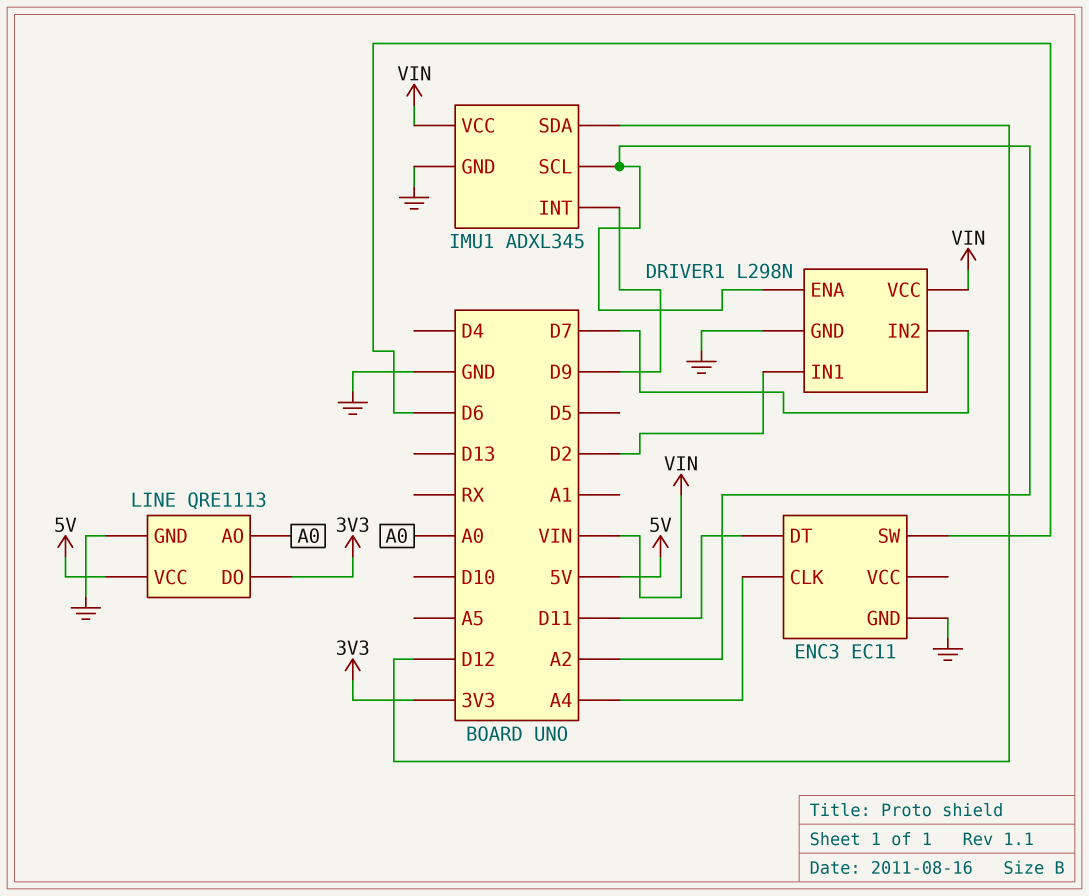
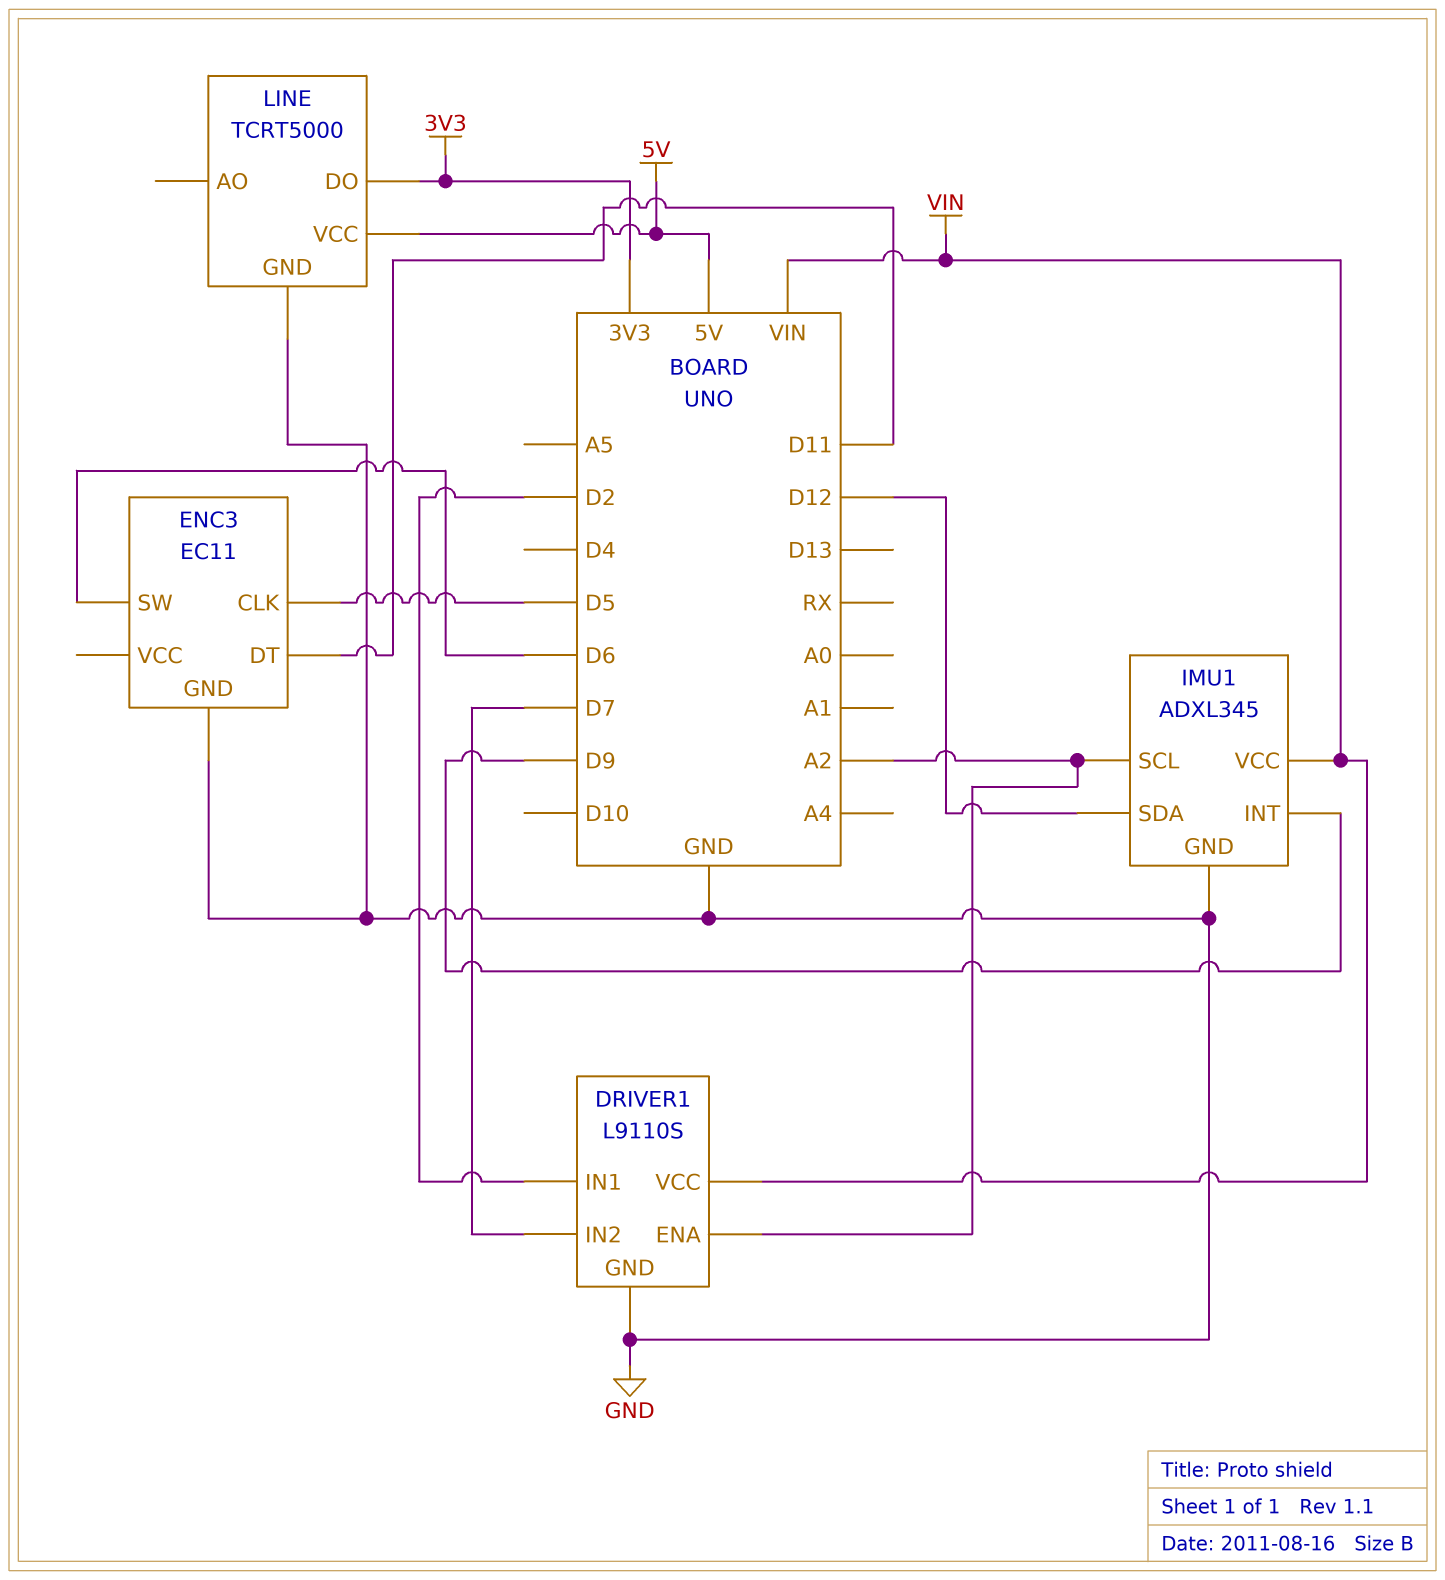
DRIVER1: L298N -> L9110S
ENC3 pin CLK: A4 -> D5
LINE: QRE1113 -> TCRT5000
LINE pin AO: A0 -> none

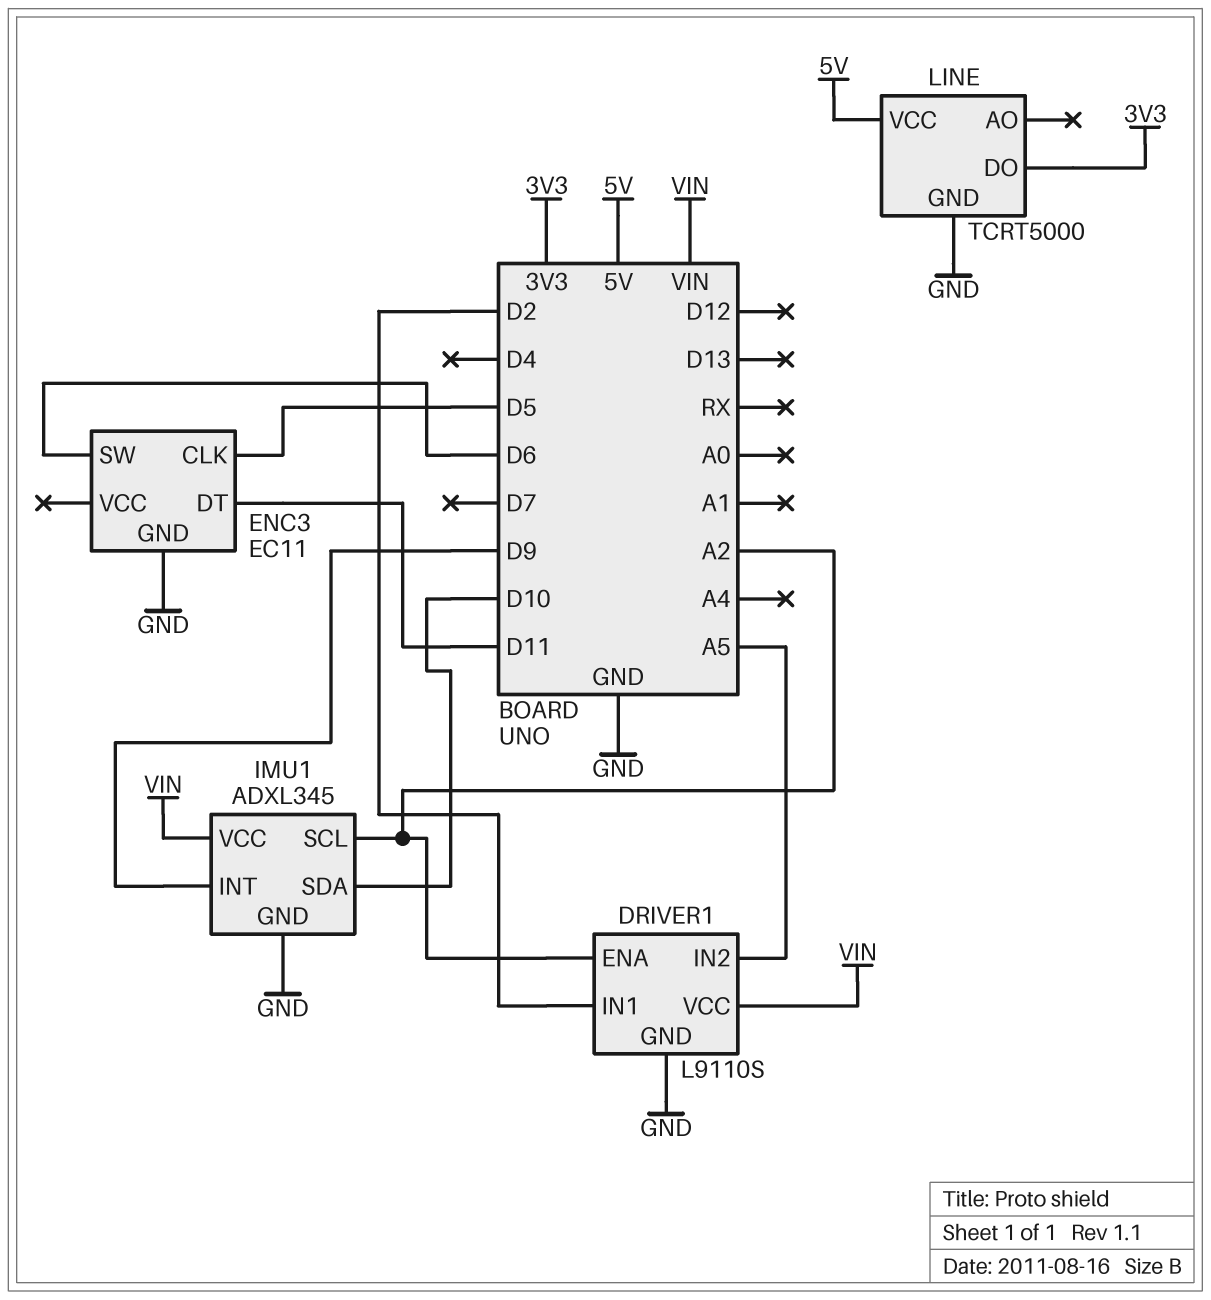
DRIVER1 pin IN2: D7 -> A5
IMU1 pin SDA: D12 -> D10

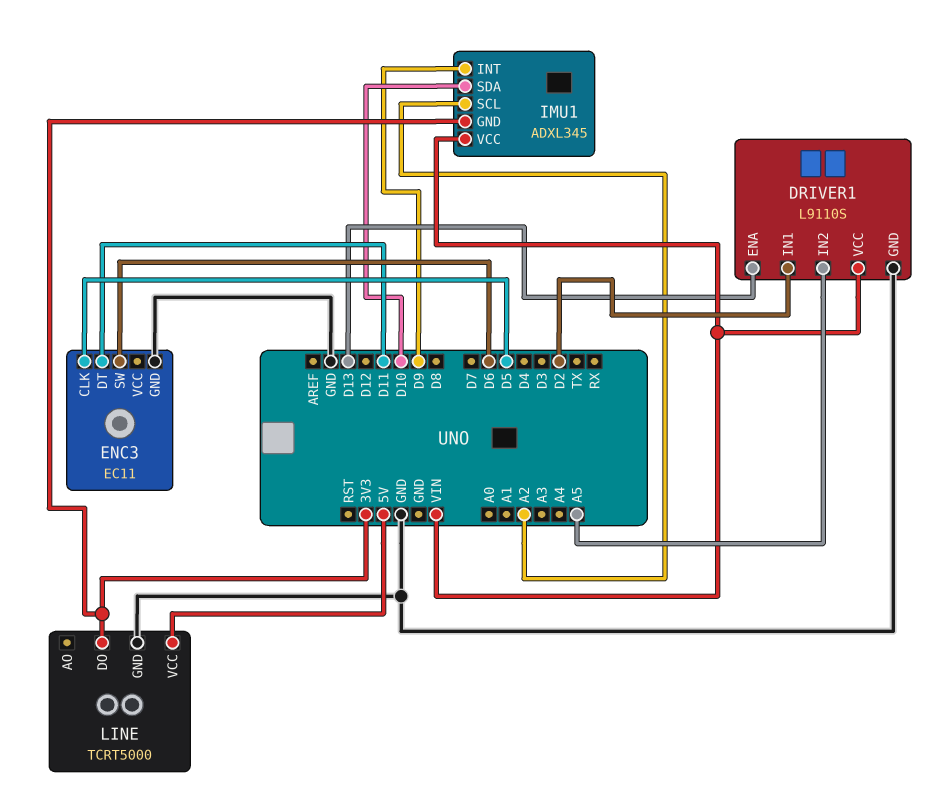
DRIVER1 pin ENA: A2 -> D13
IMU1 pin GND: GND -> 3V3

